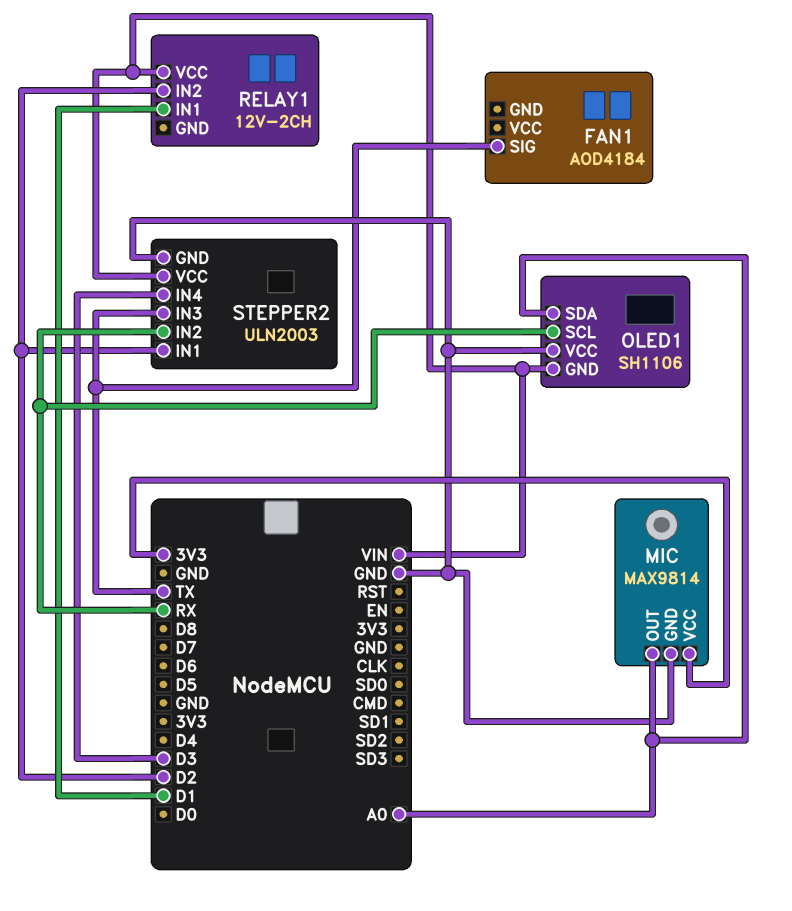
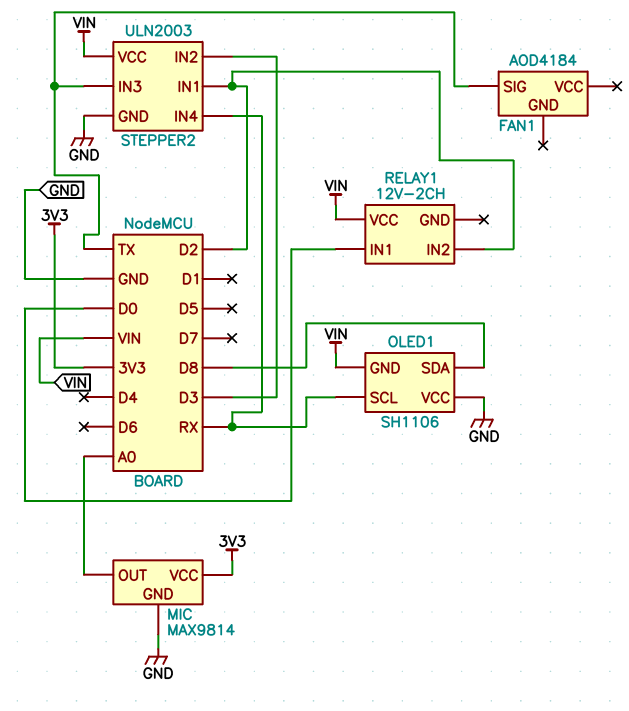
OLED1 pin SDA: A0 -> D8
RELAY1 pin IN1: D1 -> D0
STEPPER2 pin IN2: RX -> D3
STEPPER2 pin IN4: D3 -> RX

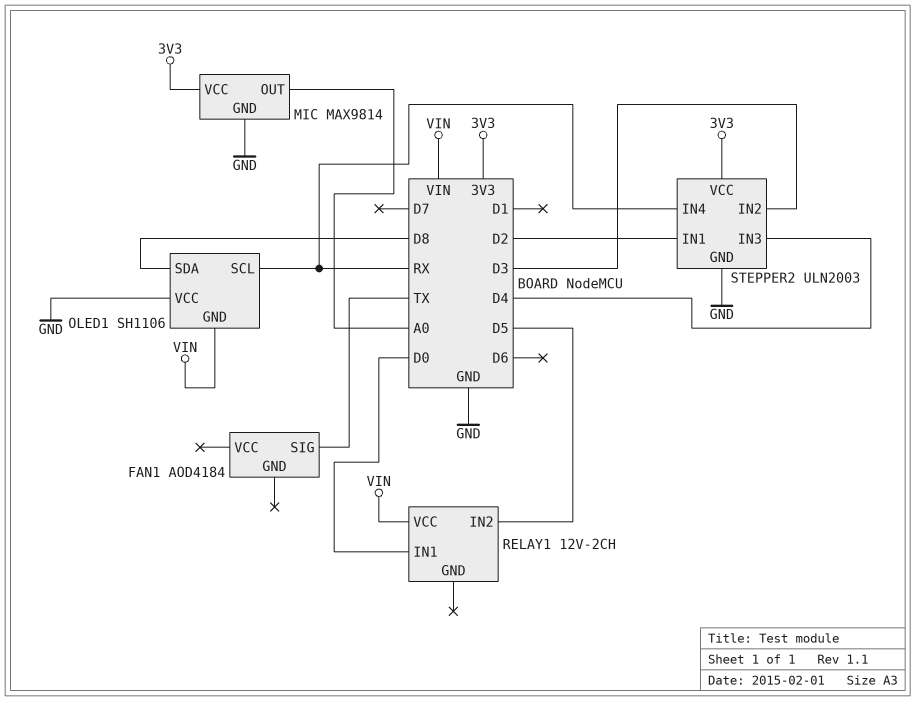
RELAY1 pin IN2: D2 -> D5
STEPPER2 pin IN3: TX -> D4
STEPPER2 pin VCC: VIN -> 3V3

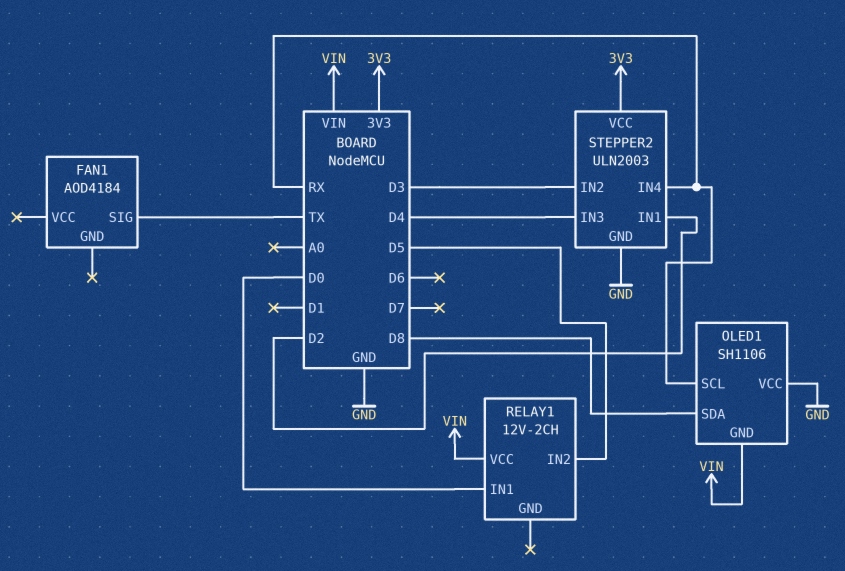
MIC: MAX9814 -> none
MIC pin GND: GND -> none
MIC pin OUT: A0 -> none
MIC pin VCC: 3V3 -> none

